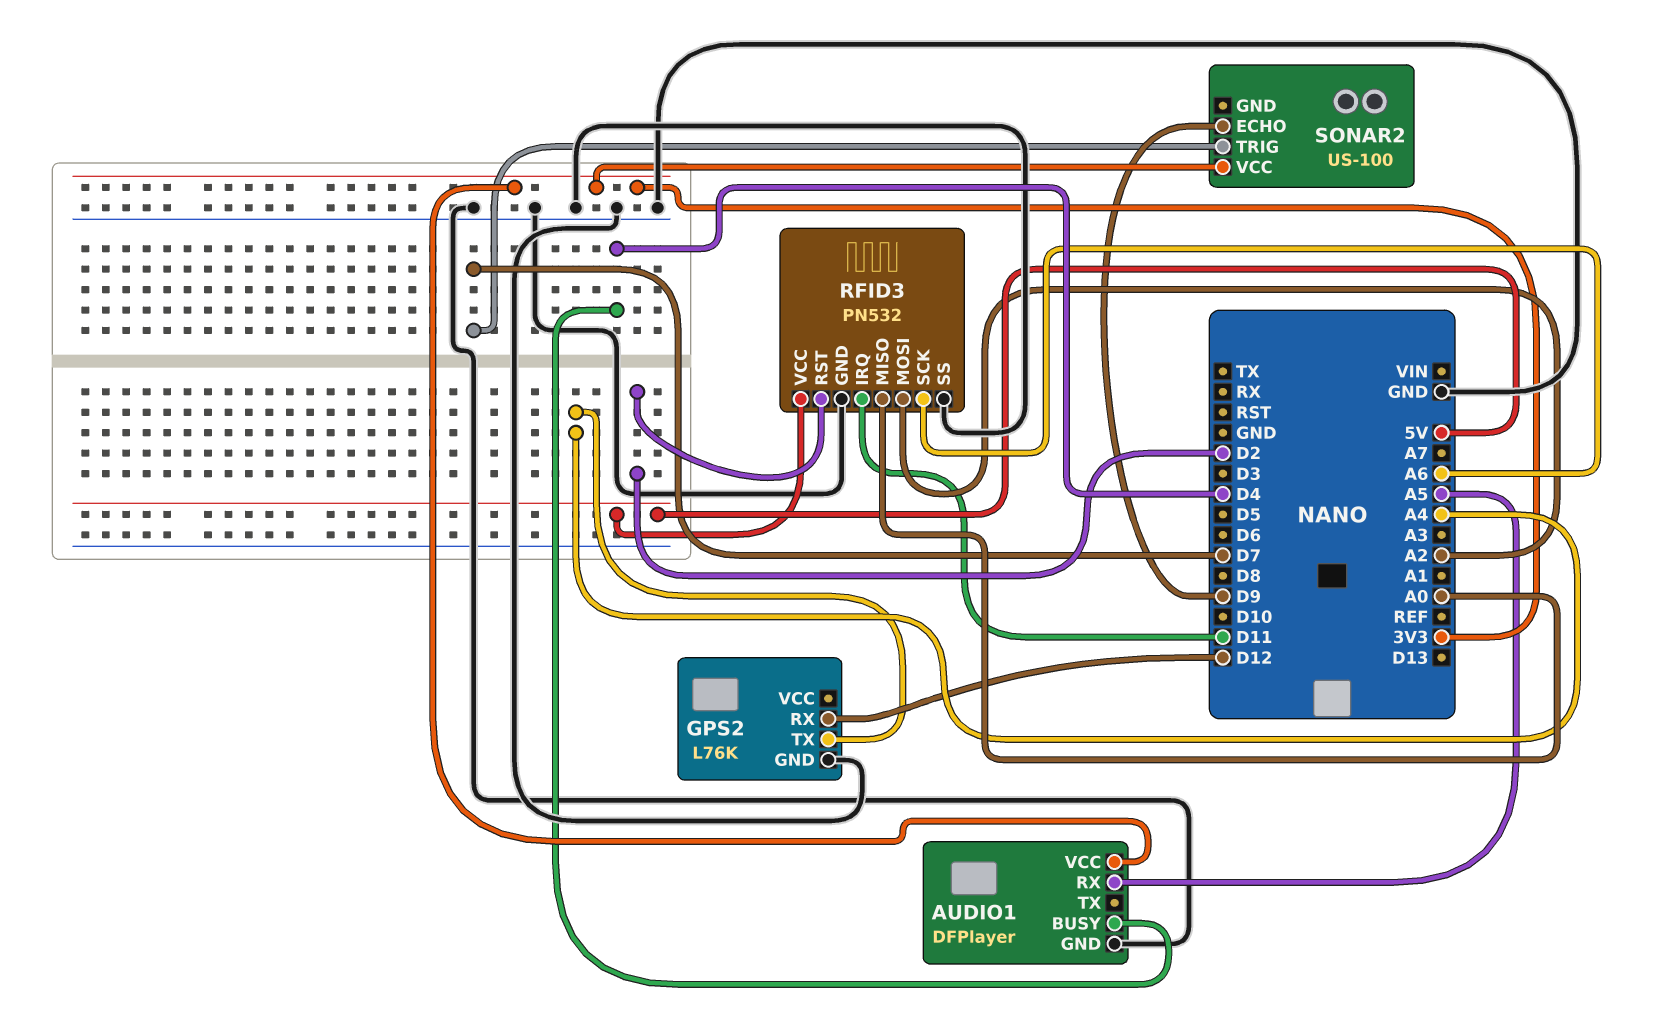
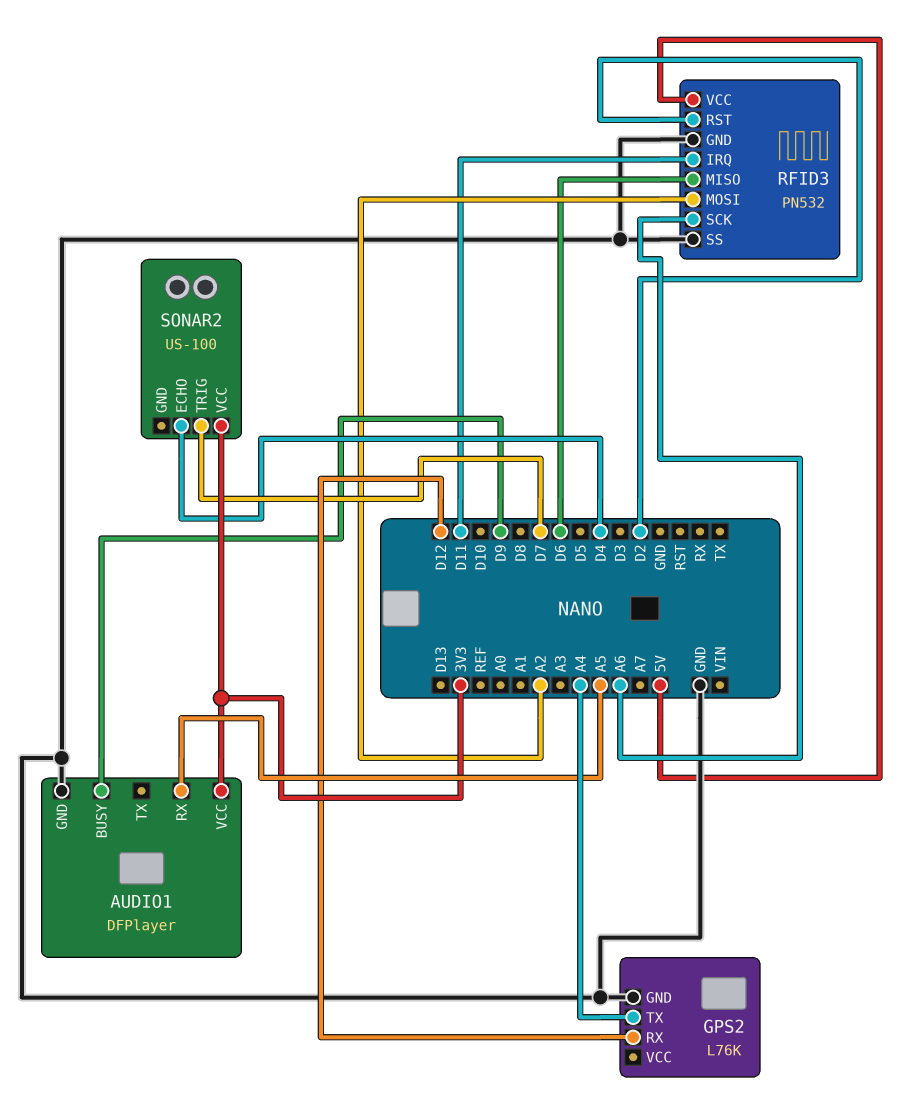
AUDIO1 pin BUSY: D4 -> D9
RFID3 pin MISO: A0 -> D6
SONAR2 pin ECHO: D9 -> D4

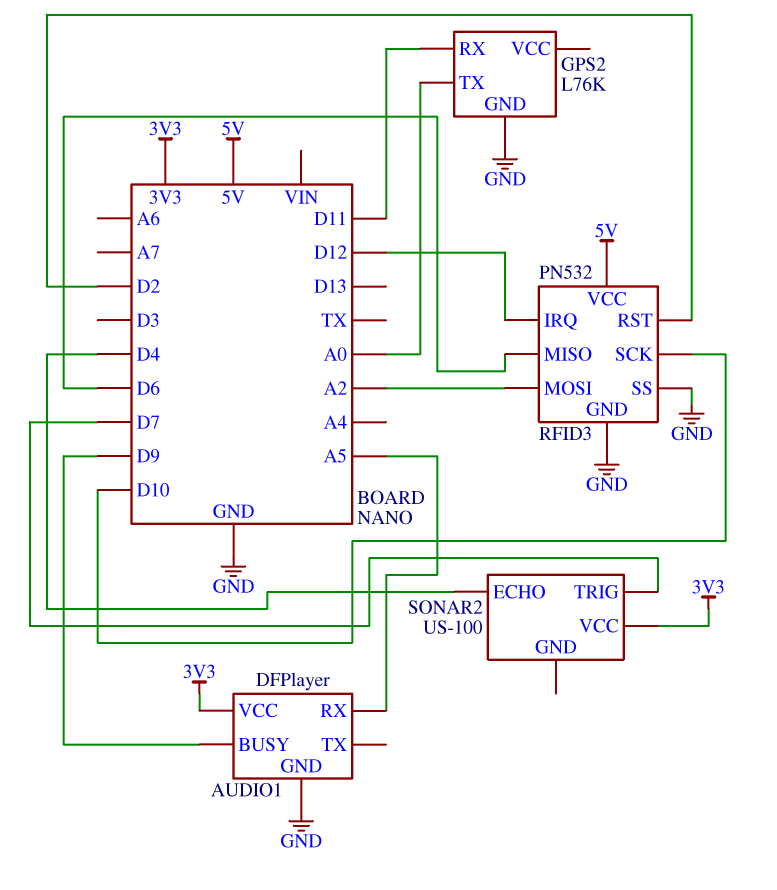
GPS2 pin RX: D12 -> D11
GPS2 pin TX: A4 -> A0
RFID3 pin IRQ: D11 -> D12
RFID3 pin SCK: A6 -> D10

